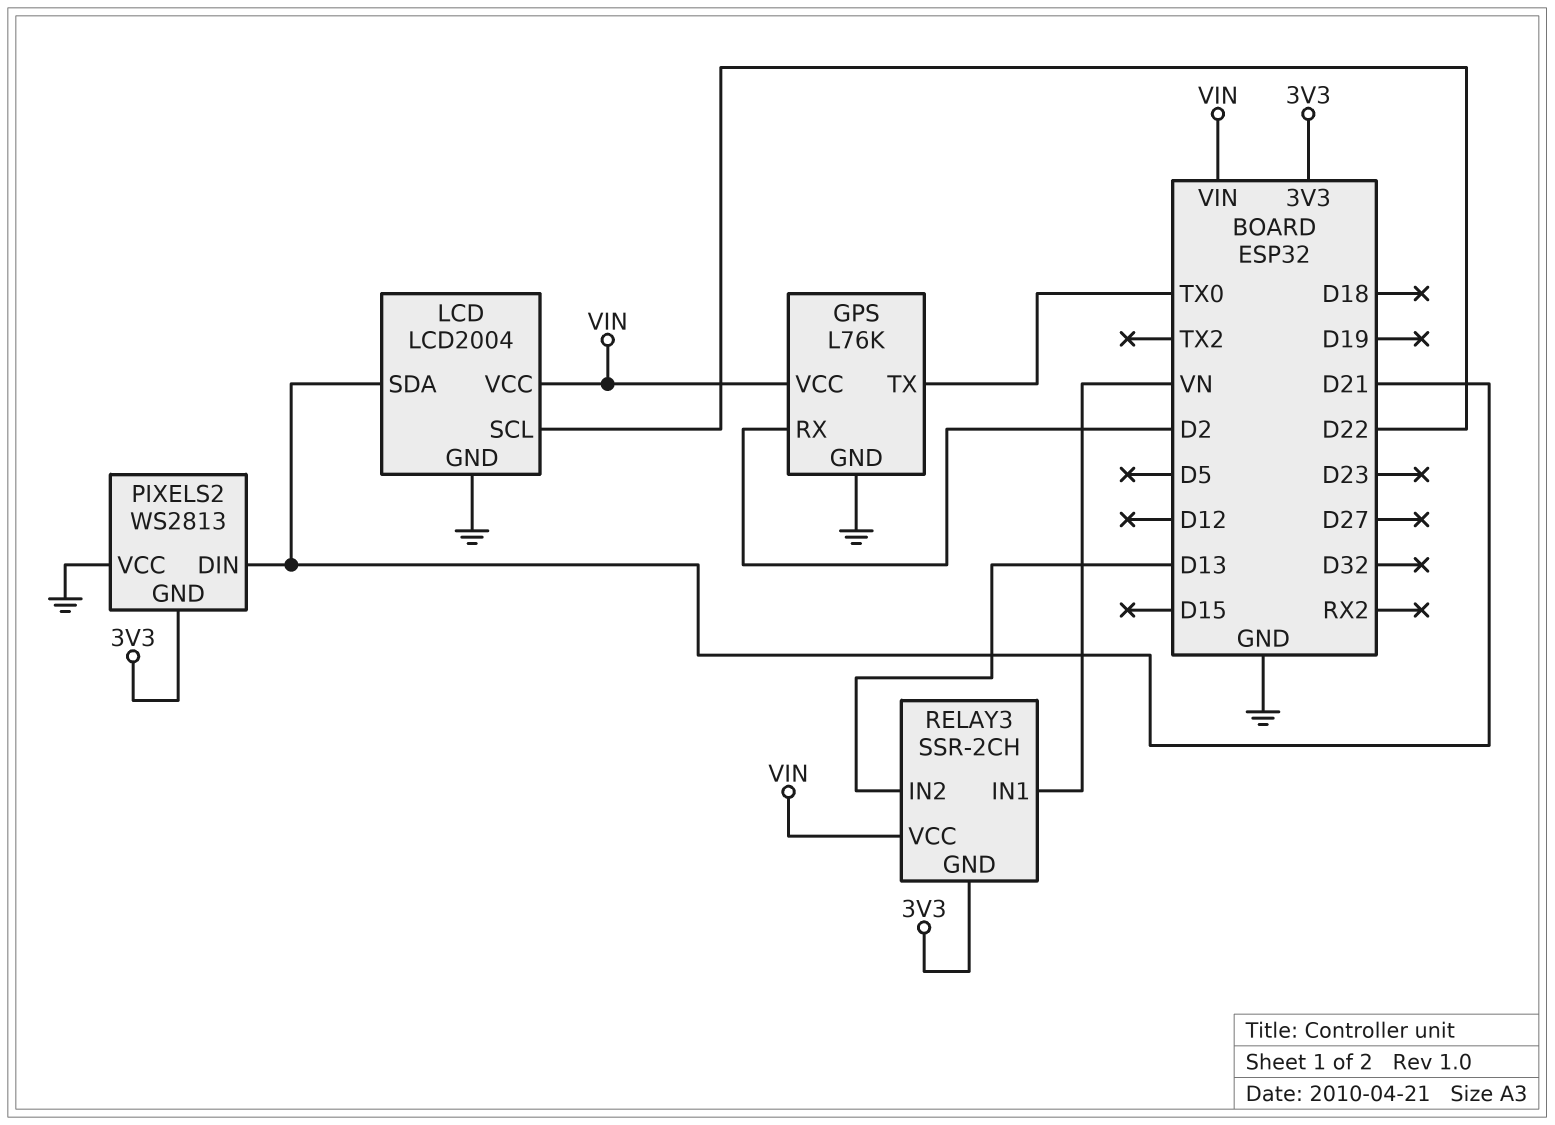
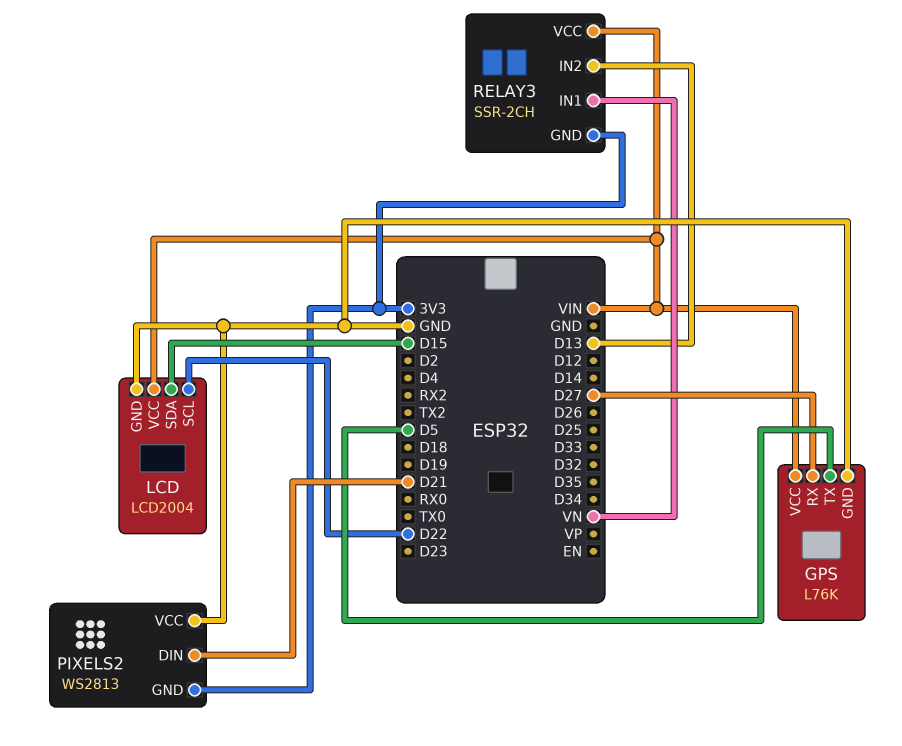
GPS pin RX: D2 -> D27
GPS pin TX: TX0 -> D5
LCD pin SDA: D21 -> D15

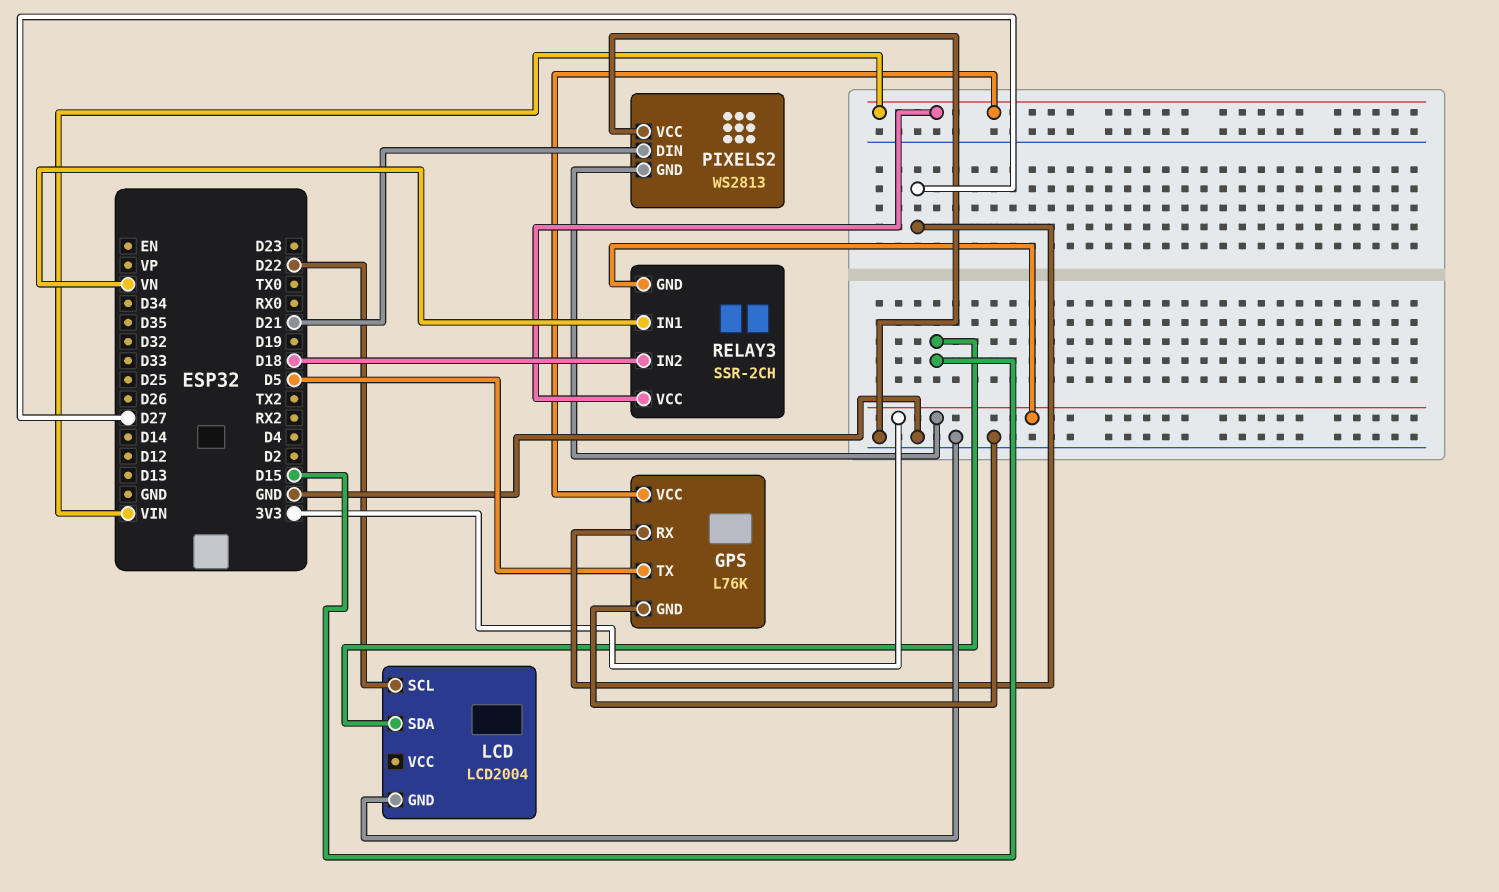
LCD pin VCC: VIN -> none
RELAY3 pin IN2: D13 -> D18

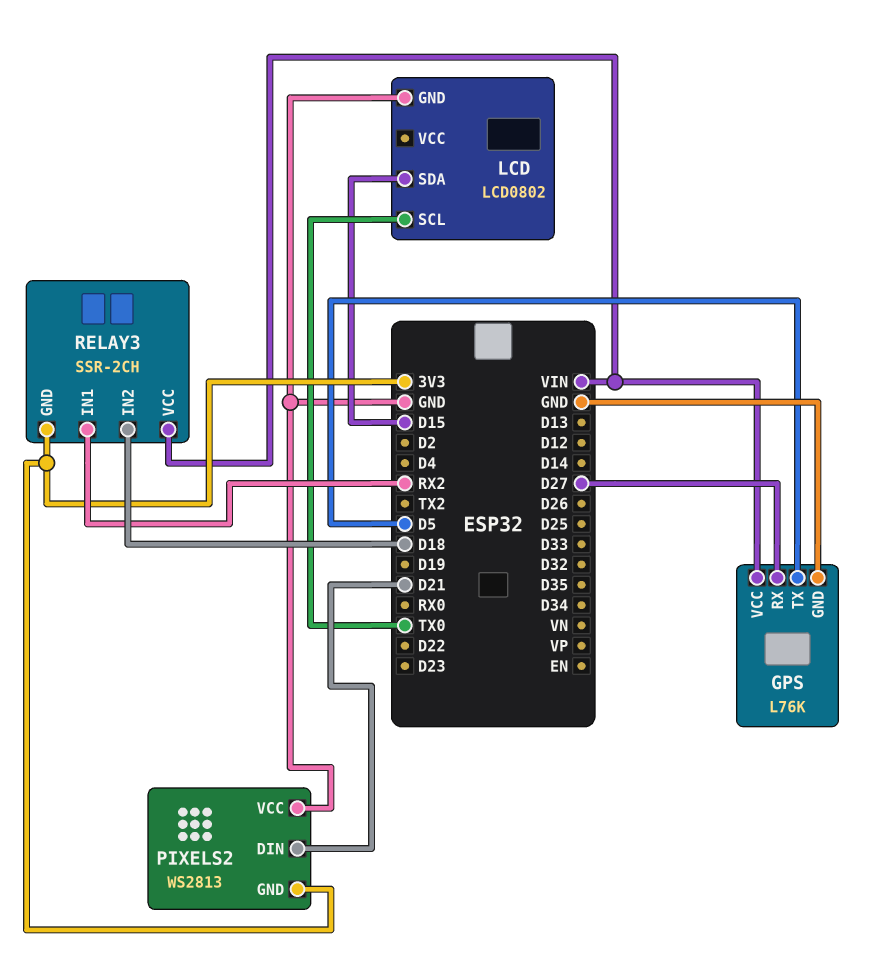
LCD: LCD2004 -> LCD0802
LCD pin SCL: D22 -> TX0
RELAY3 pin IN1: VN -> RX2

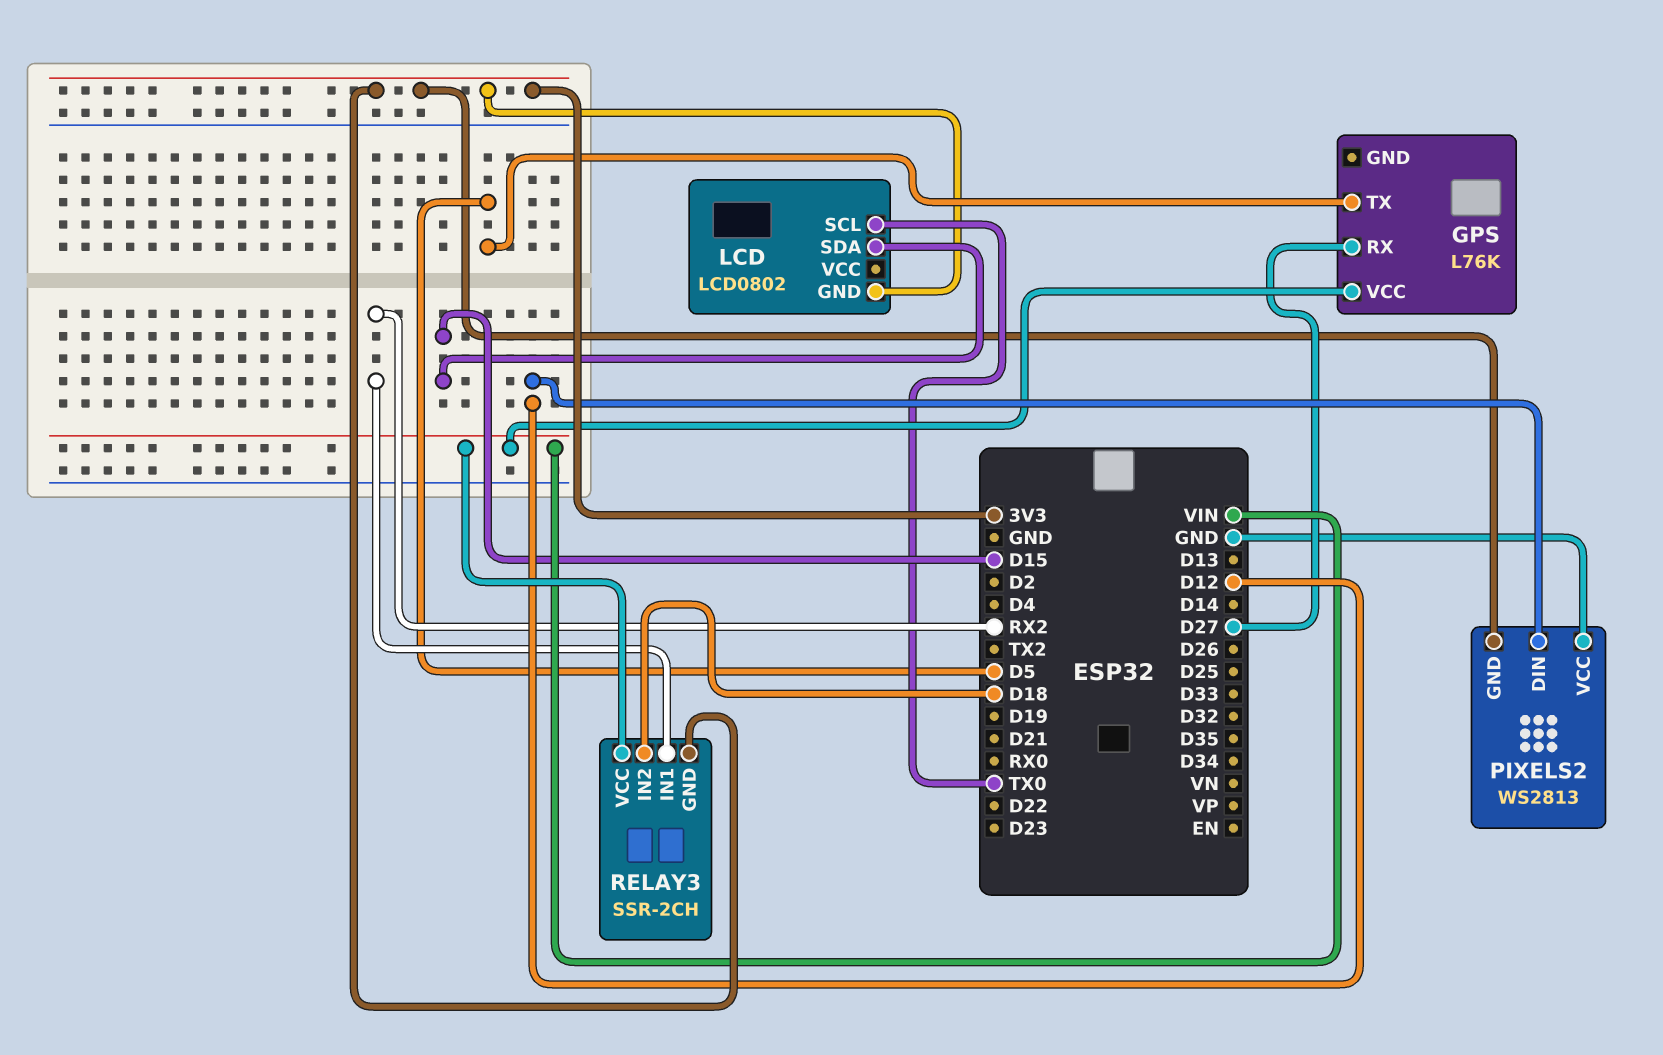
GPS pin GND: GND -> none
LCD pin GND: GND -> 3V3
PIXELS2 pin DIN: D21 -> D12

